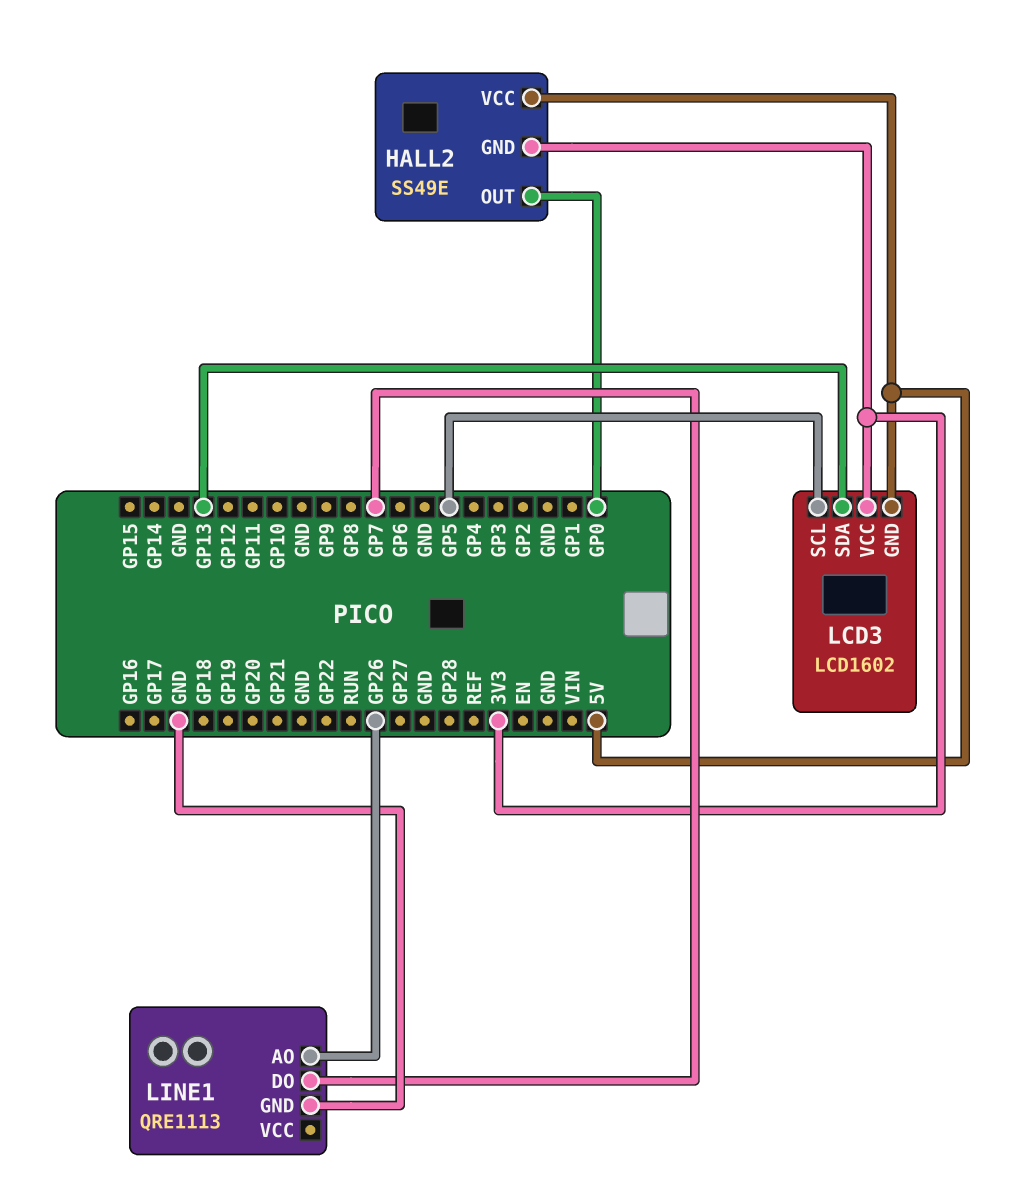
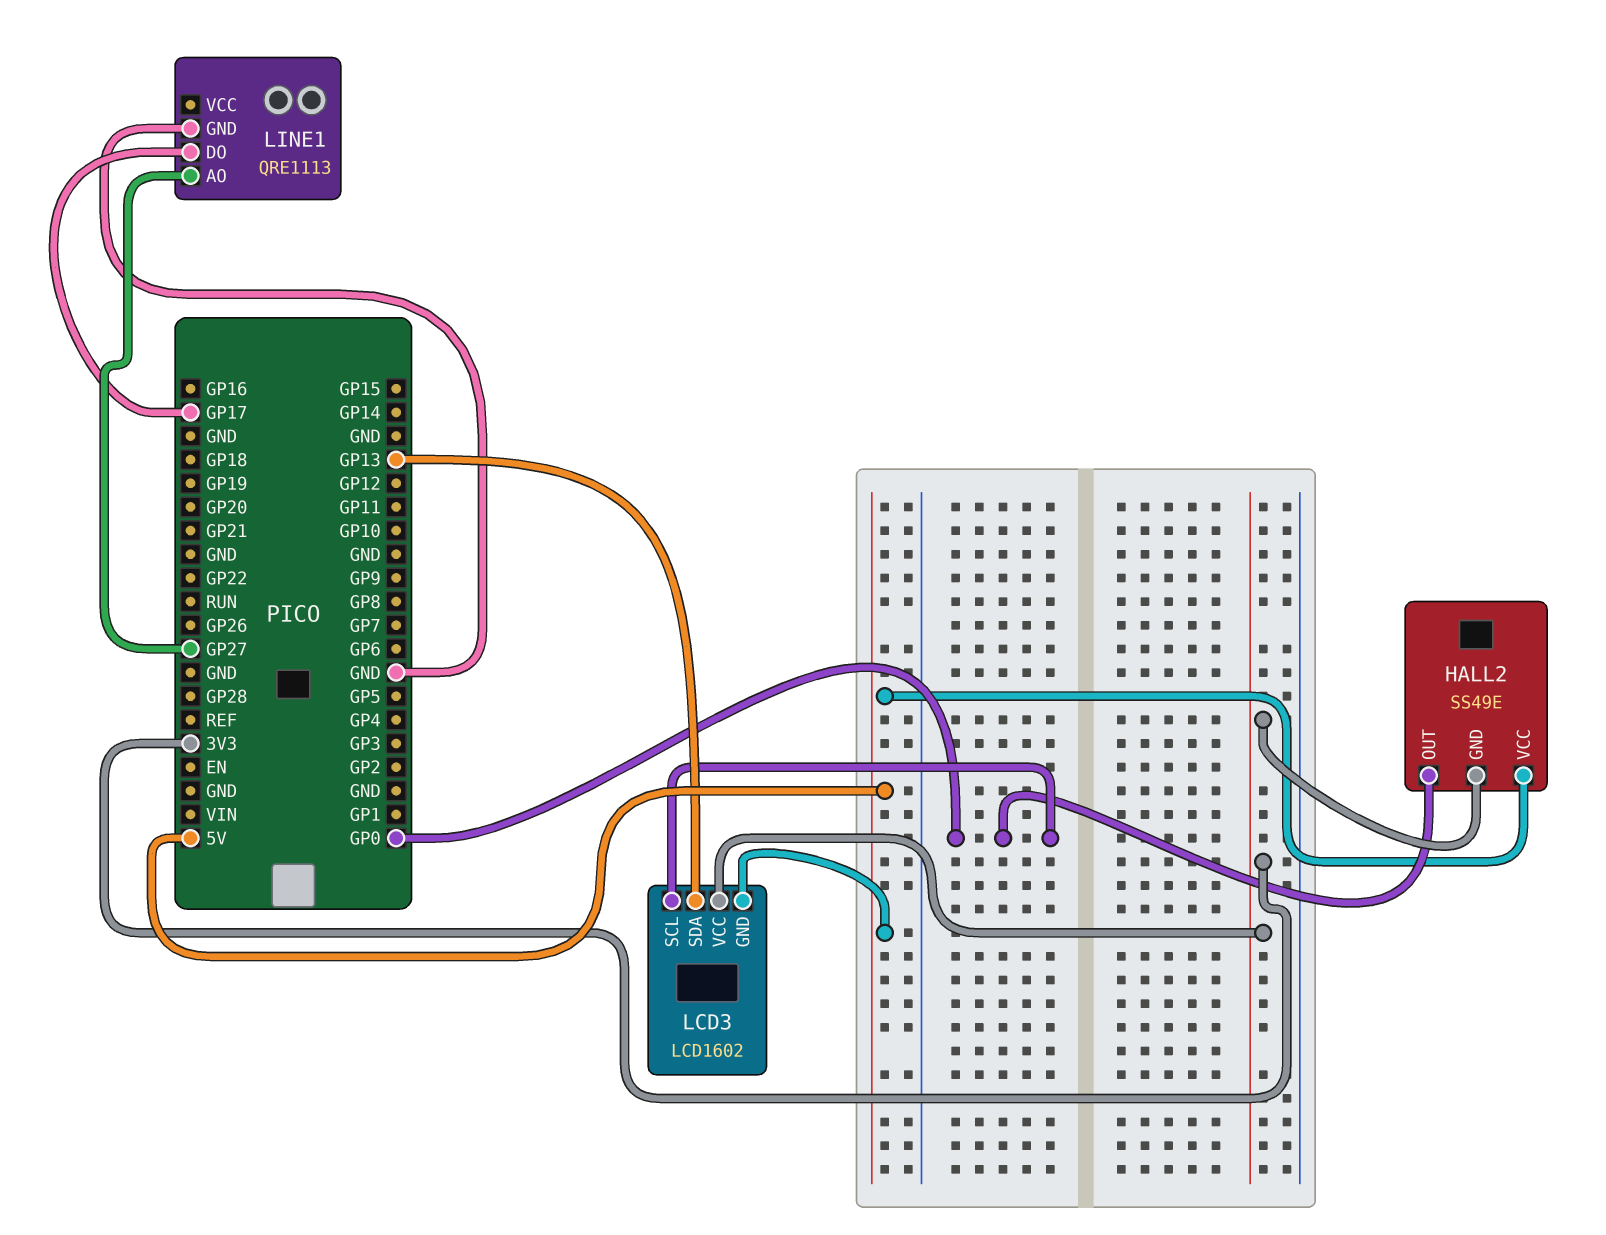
LCD3 pin SCL: GP5 -> GP0
LINE1 pin AO: GP26 -> GP27
LINE1 pin DO: GP7 -> GP17

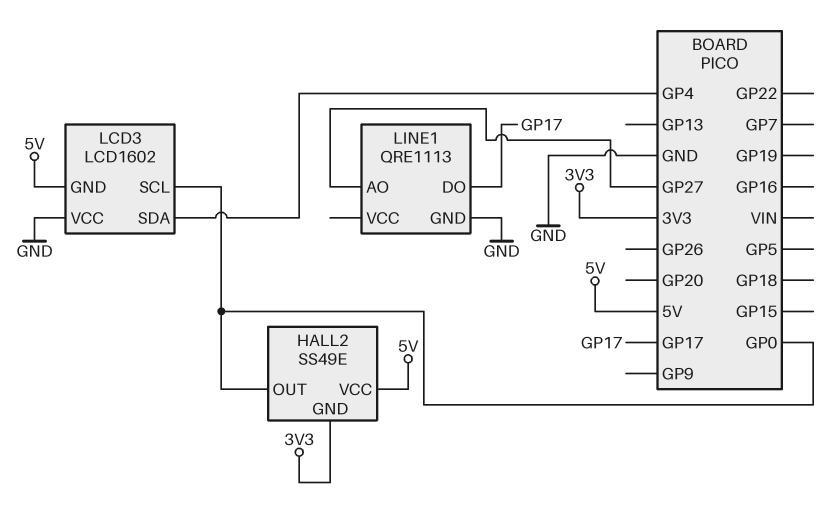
LCD3 pin SDA: GP13 -> GP4
LCD3 pin VCC: 3V3 -> GND

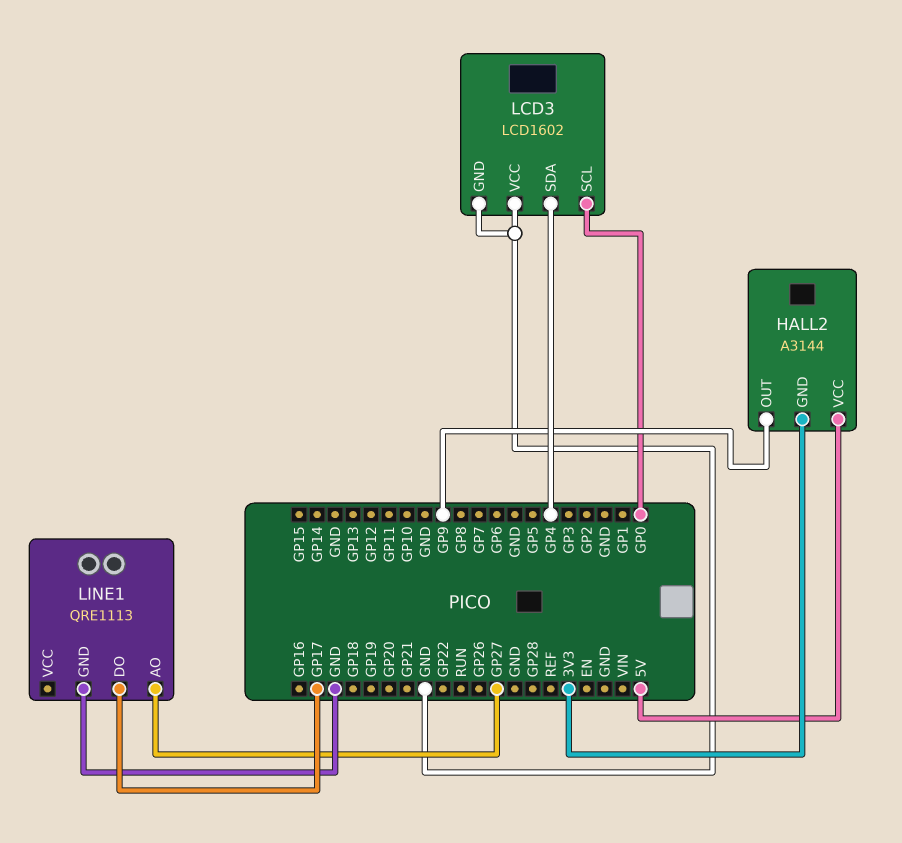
HALL2: SS49E -> A3144
HALL2 pin OUT: GP0 -> GP9
LCD3 pin GND: 5V -> GND

